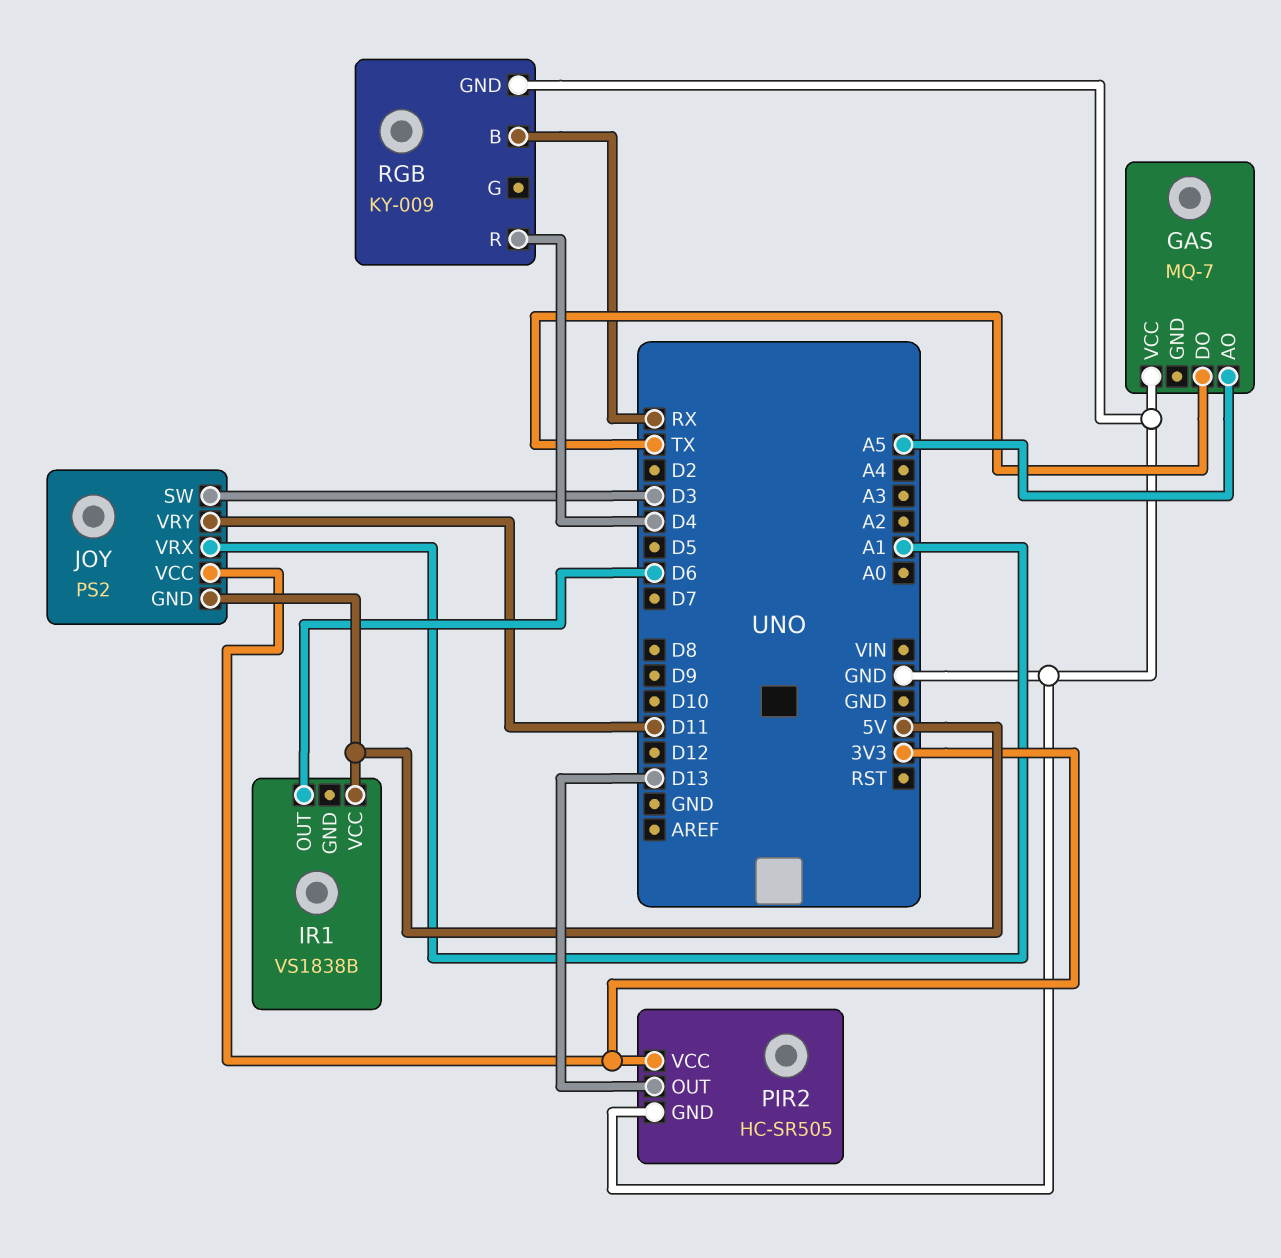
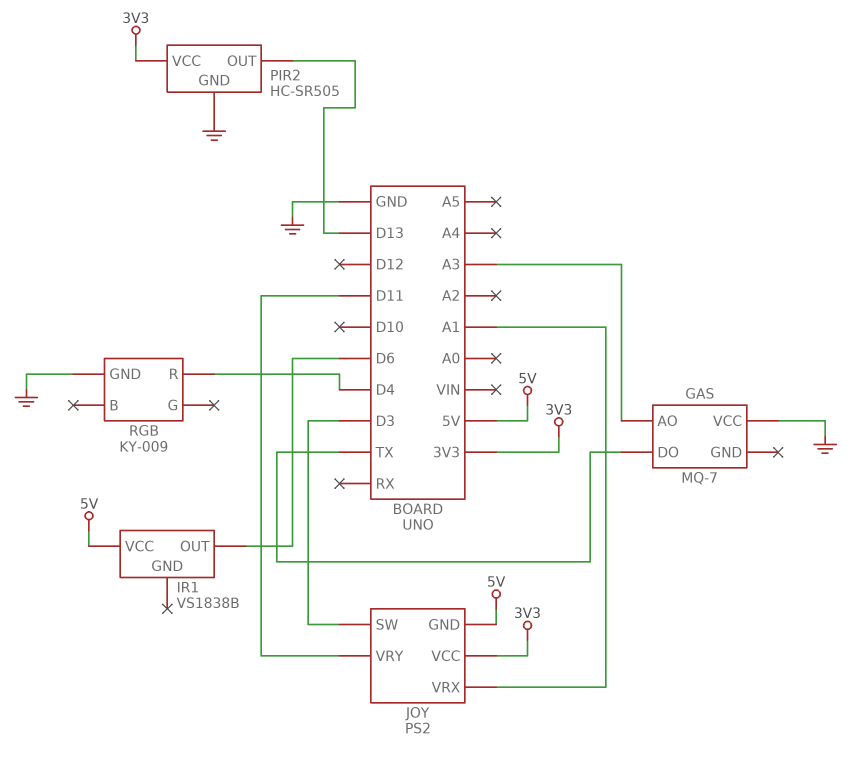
GAS pin AO: A5 -> A3
RGB pin B: RX -> none

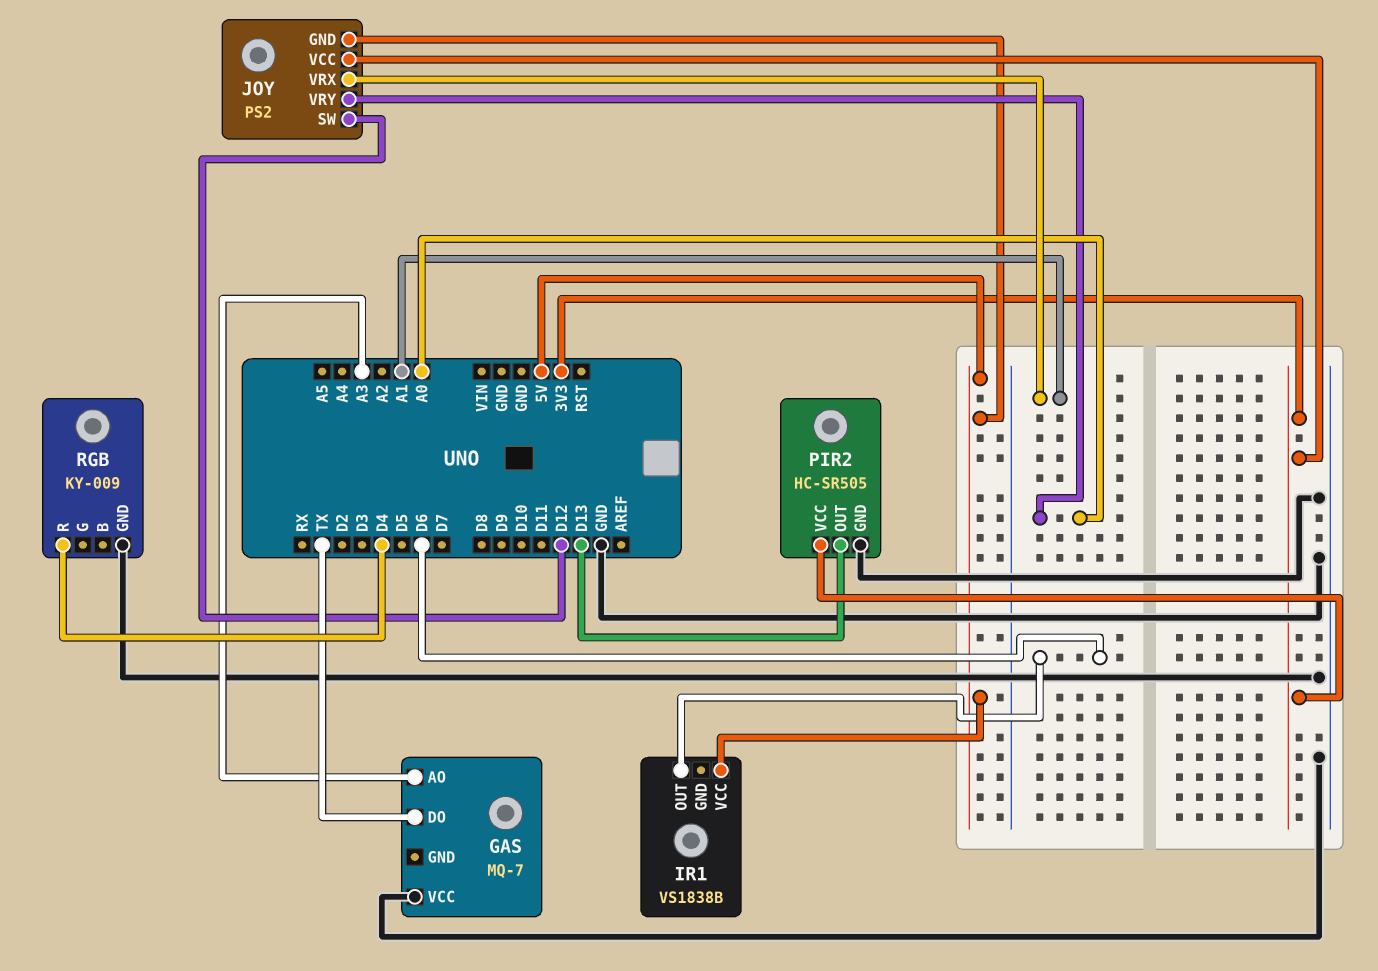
JOY pin SW: D3 -> D12
JOY pin VRY: D11 -> A0

